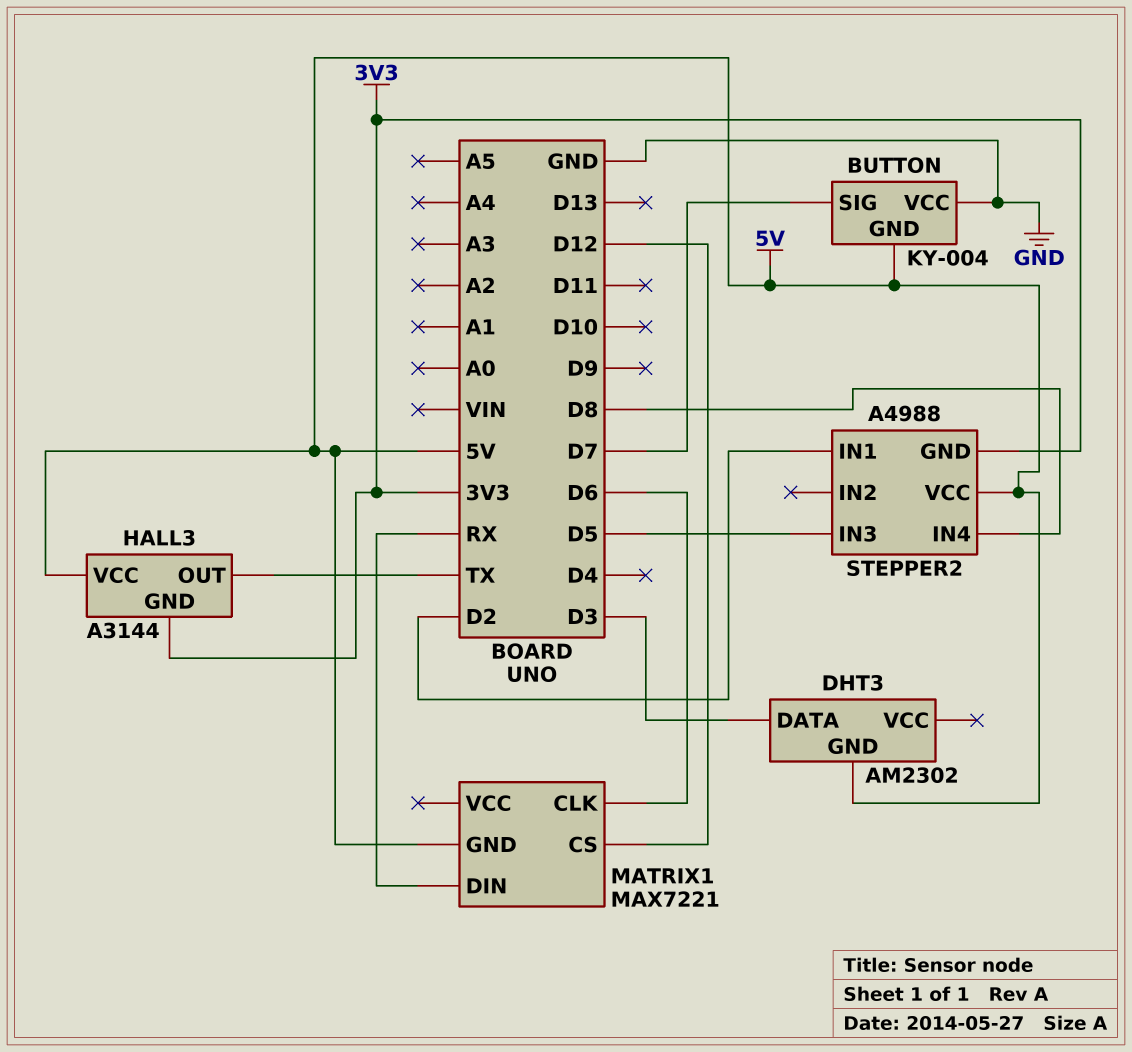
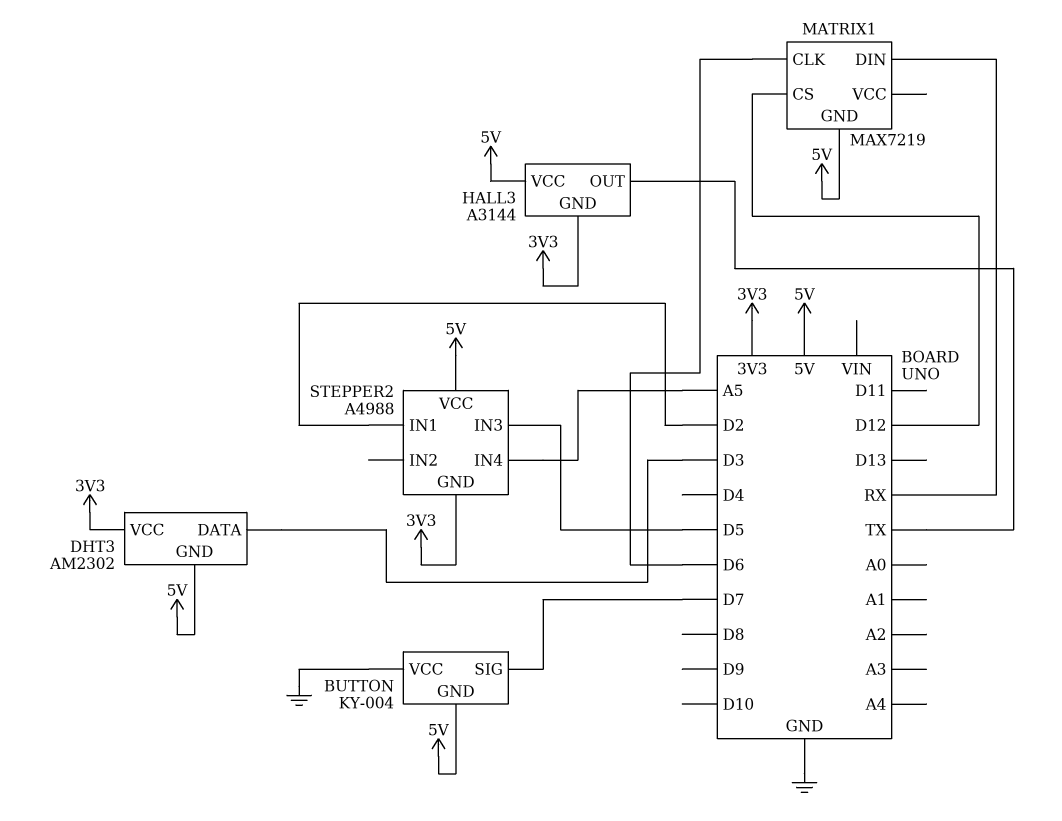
DHT3 pin VCC: none -> 3V3
MATRIX1: MAX7221 -> MAX7219
STEPPER2 pin IN4: D8 -> A5

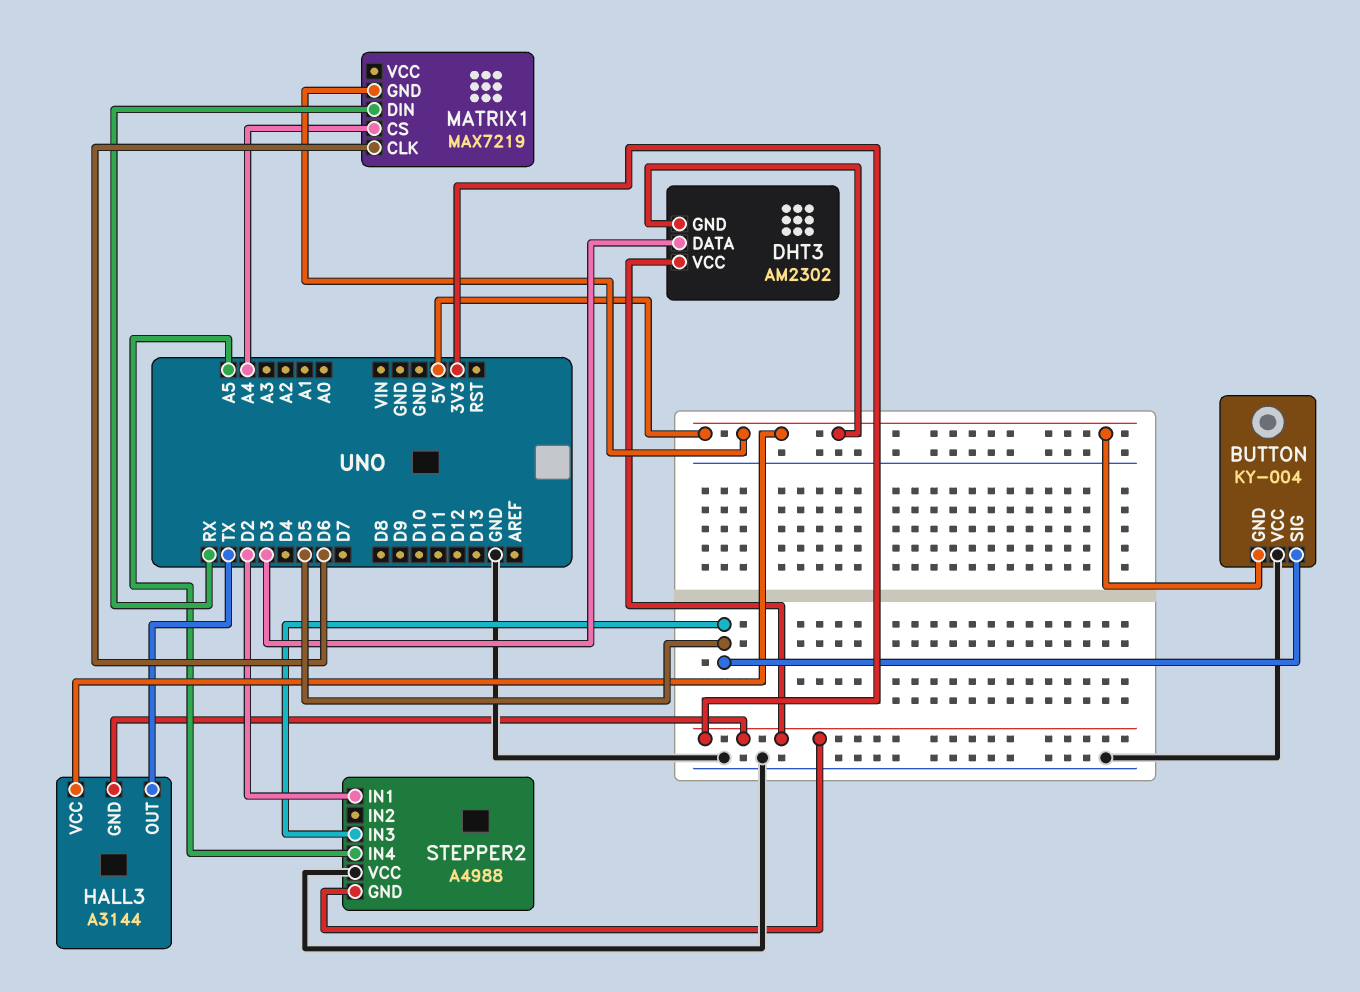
BUTTON pin SIG: D7 -> D5
MATRIX1 pin CS: D12 -> A4
STEPPER2 pin VCC: 5V -> GND

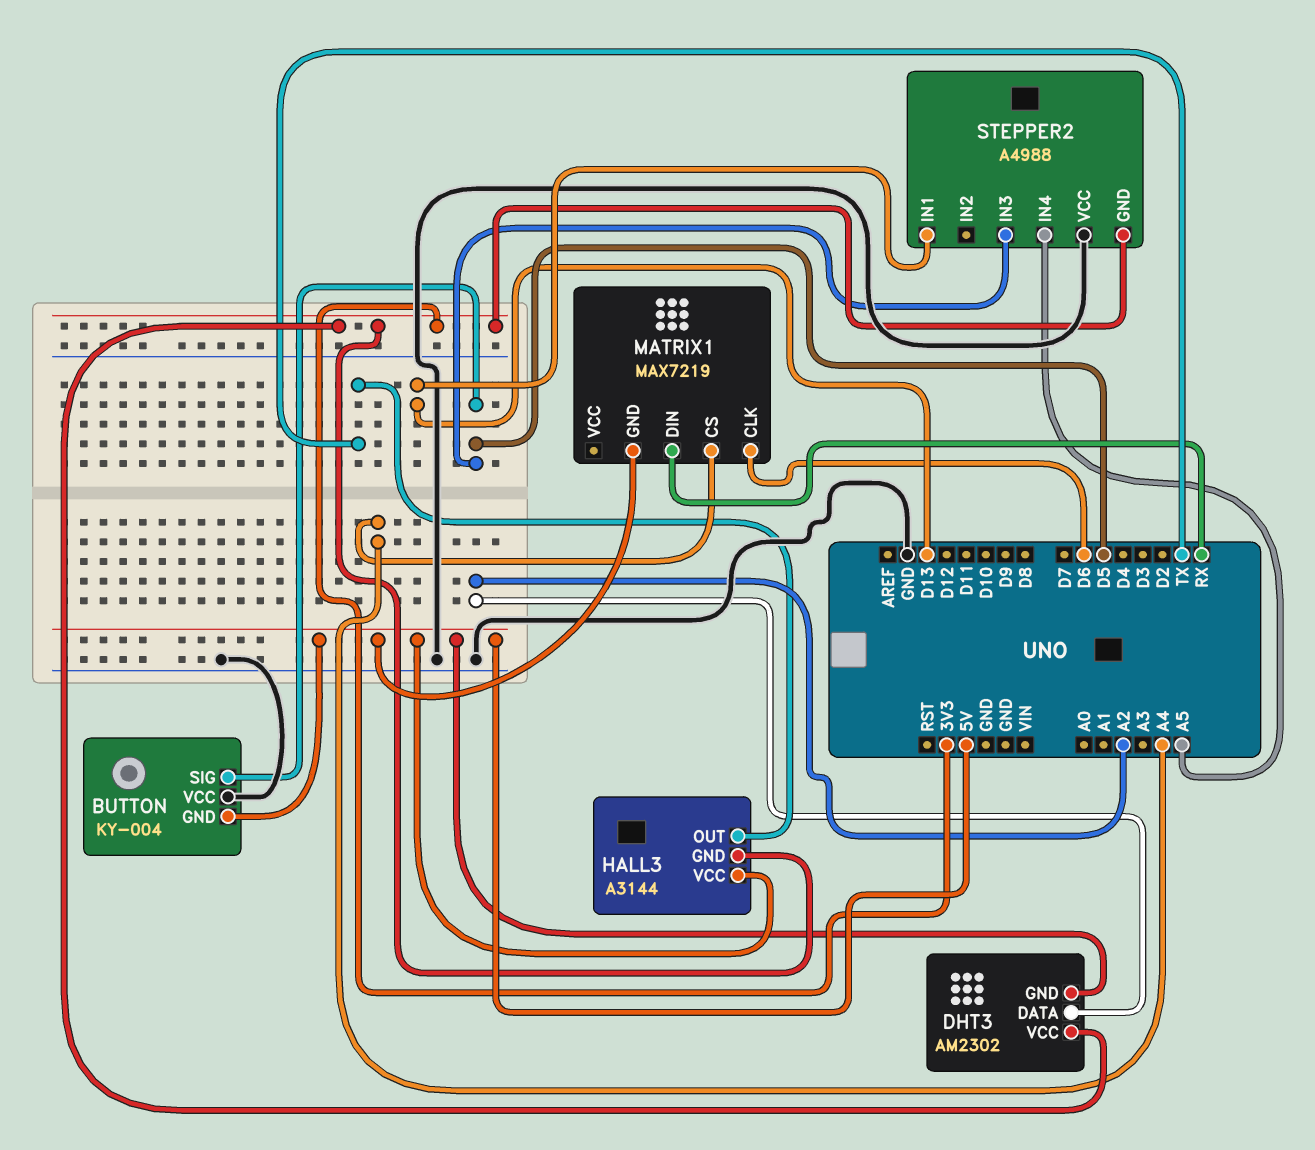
DHT3 pin DATA: D3 -> A2
STEPPER2 pin IN1: D2 -> D13

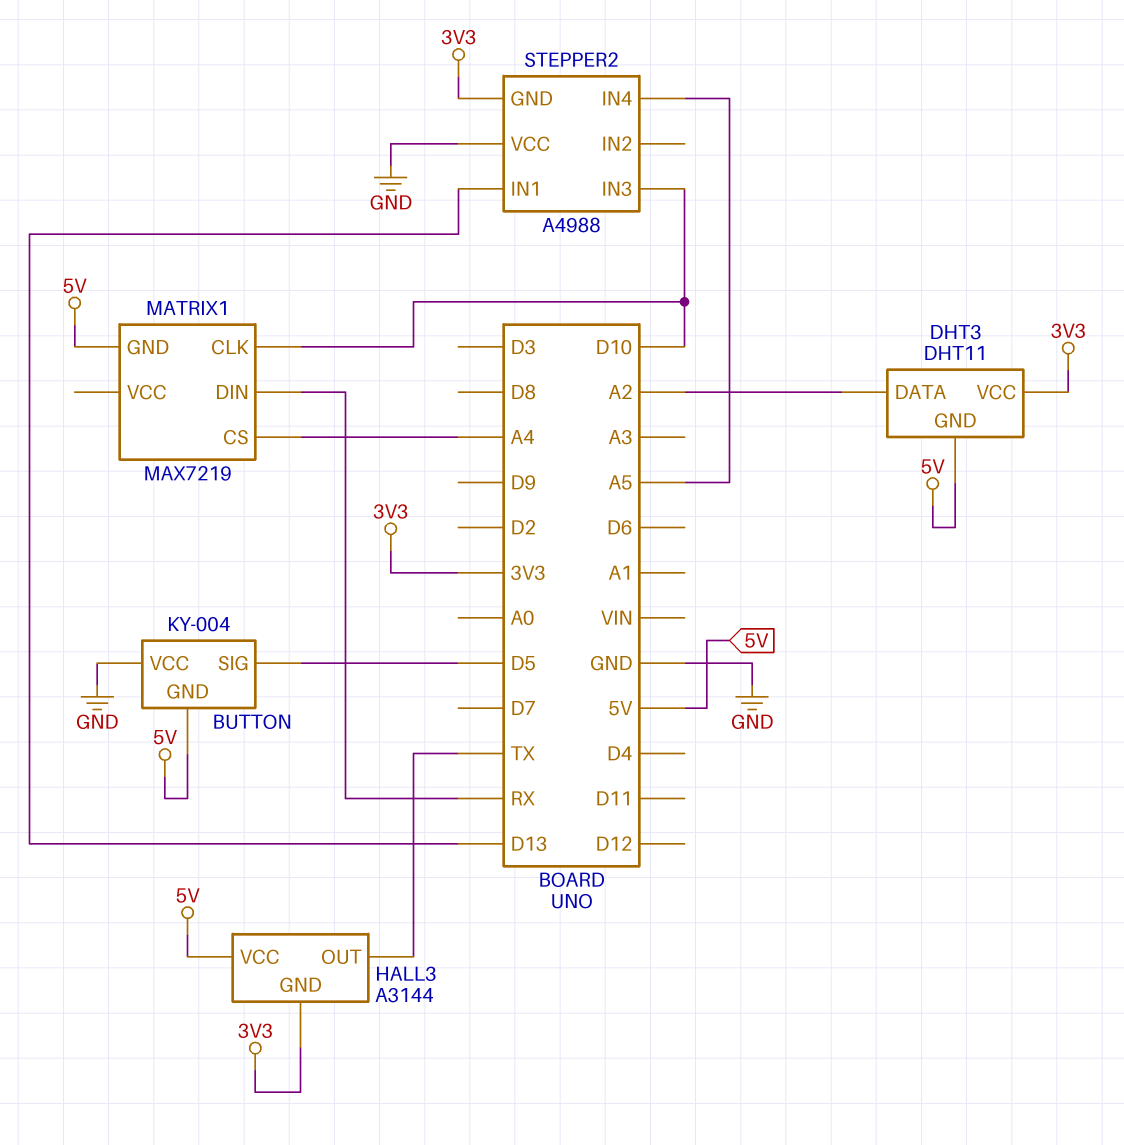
DHT3: AM2302 -> DHT11
MATRIX1 pin CLK: D6 -> D10
STEPPER2 pin IN3: D5 -> D10

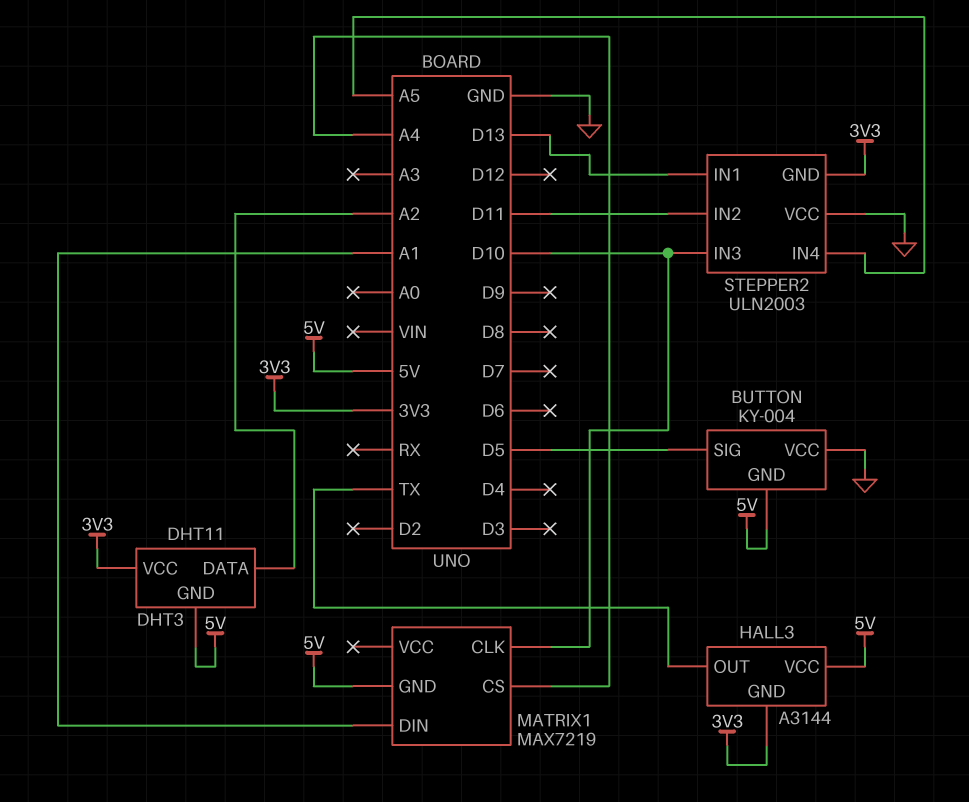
MATRIX1 pin DIN: RX -> A1
STEPPER2: A4988 -> ULN2003
STEPPER2 pin IN2: none -> D11

